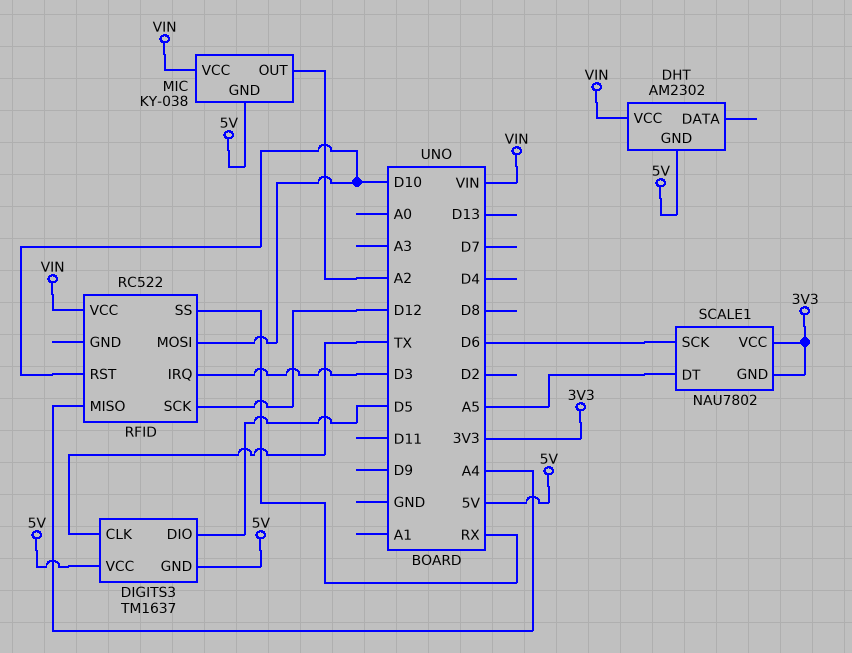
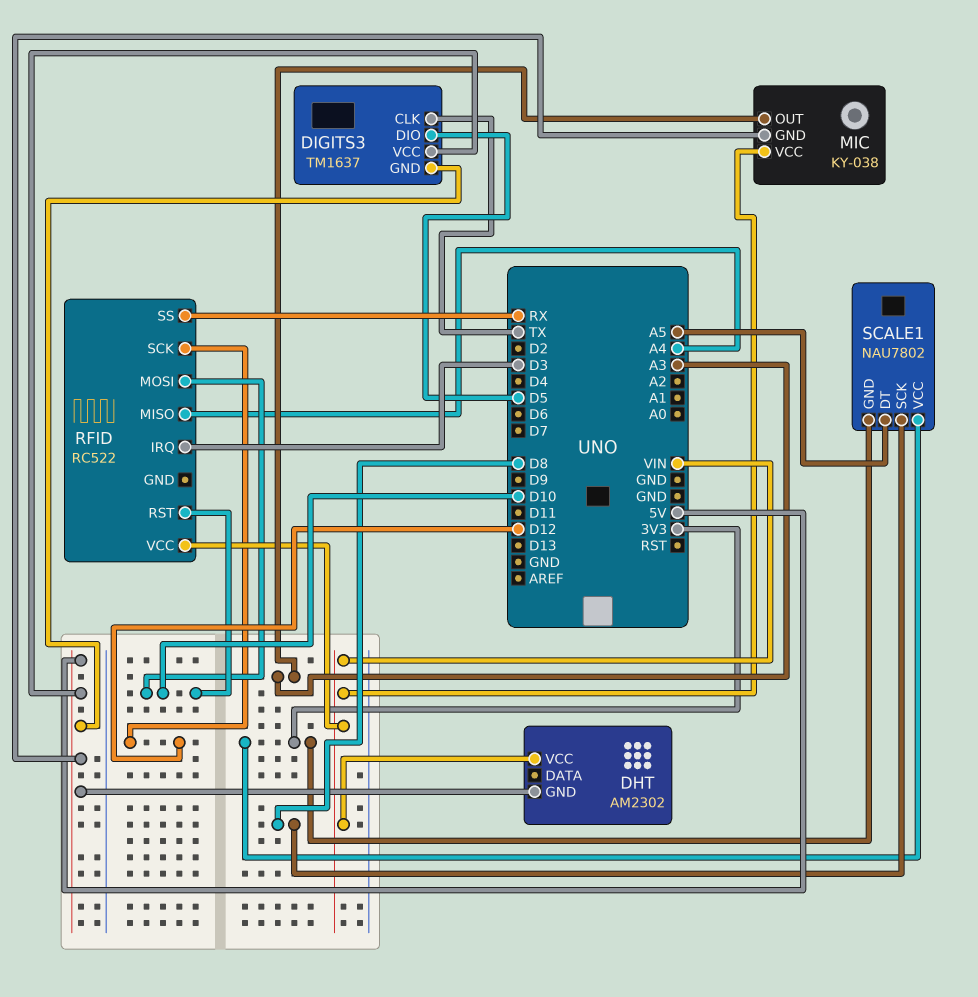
MIC pin OUT: A2 -> A3
SCALE1 pin SCK: D6 -> D8

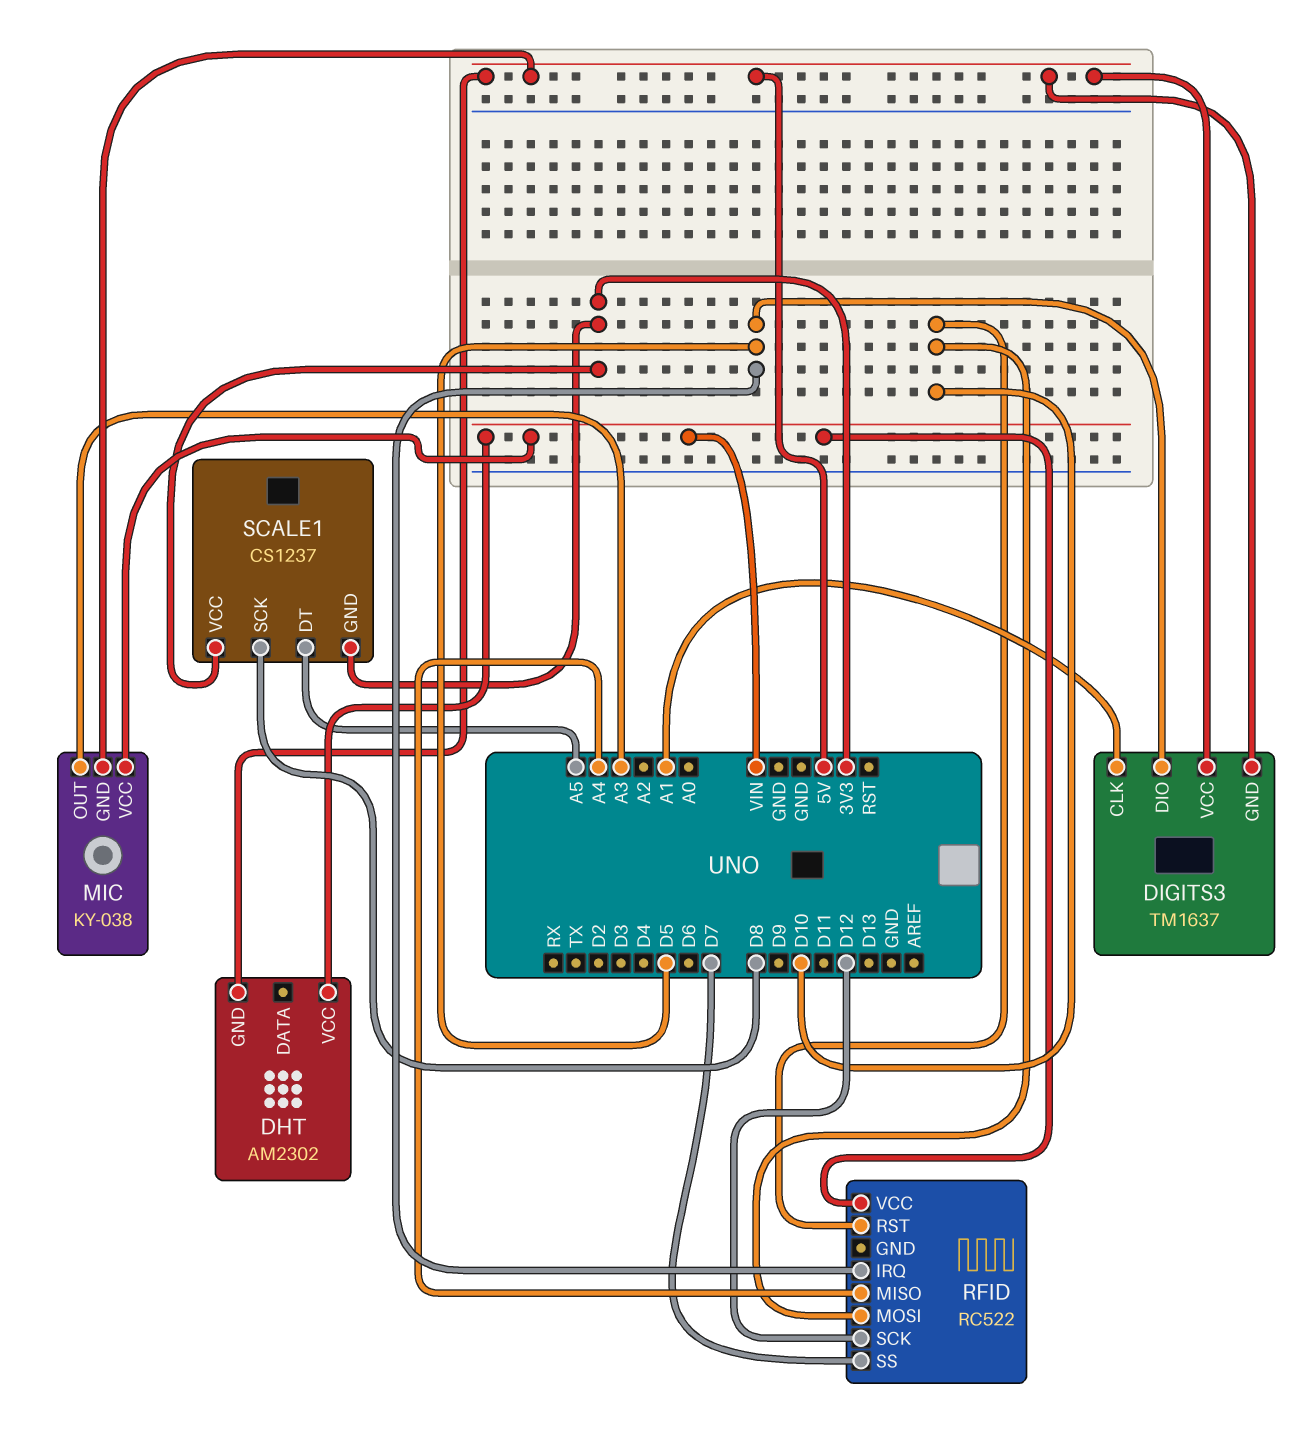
DIGITS3 pin CLK: TX -> A1
RFID pin IRQ: D3 -> D5
RFID pin SS: RX -> D7
SCALE1: NAU7802 -> CS1237

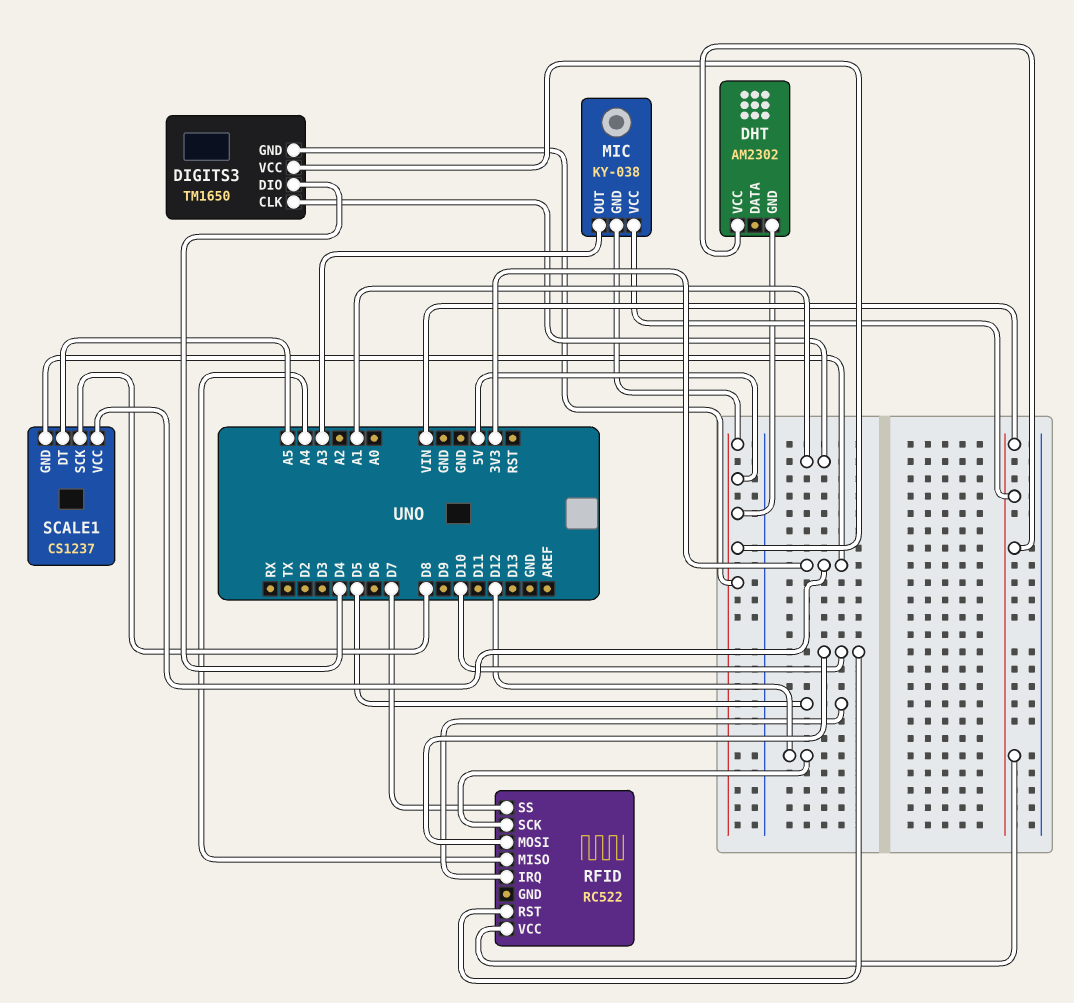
DIGITS3: TM1637 -> TM1650
DIGITS3 pin DIO: D5 -> D4

